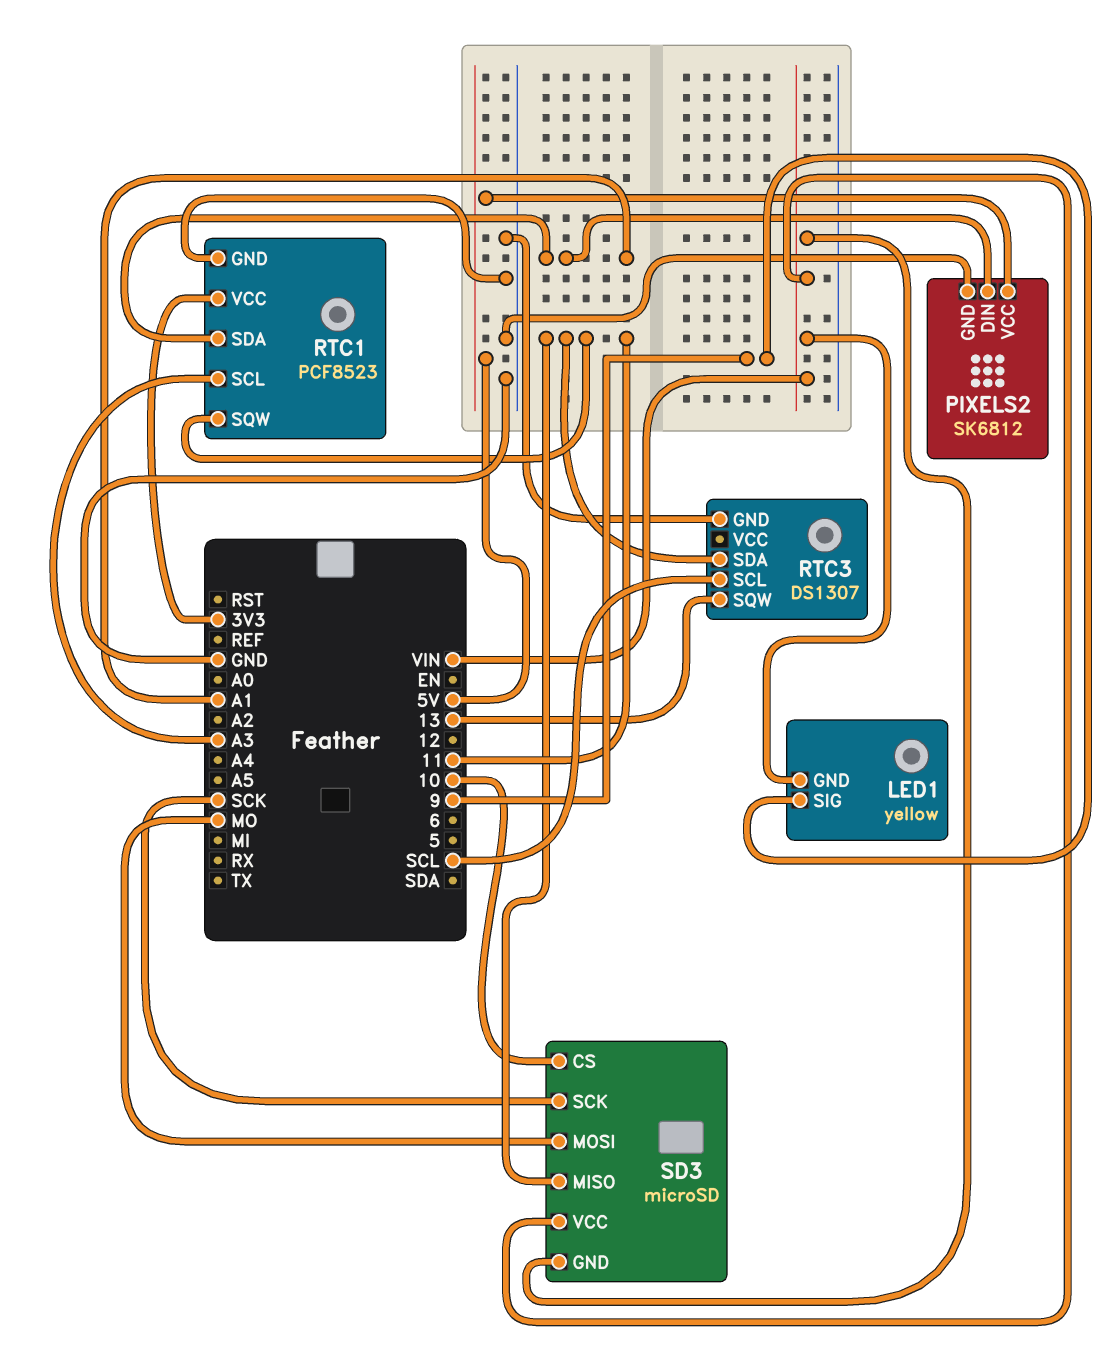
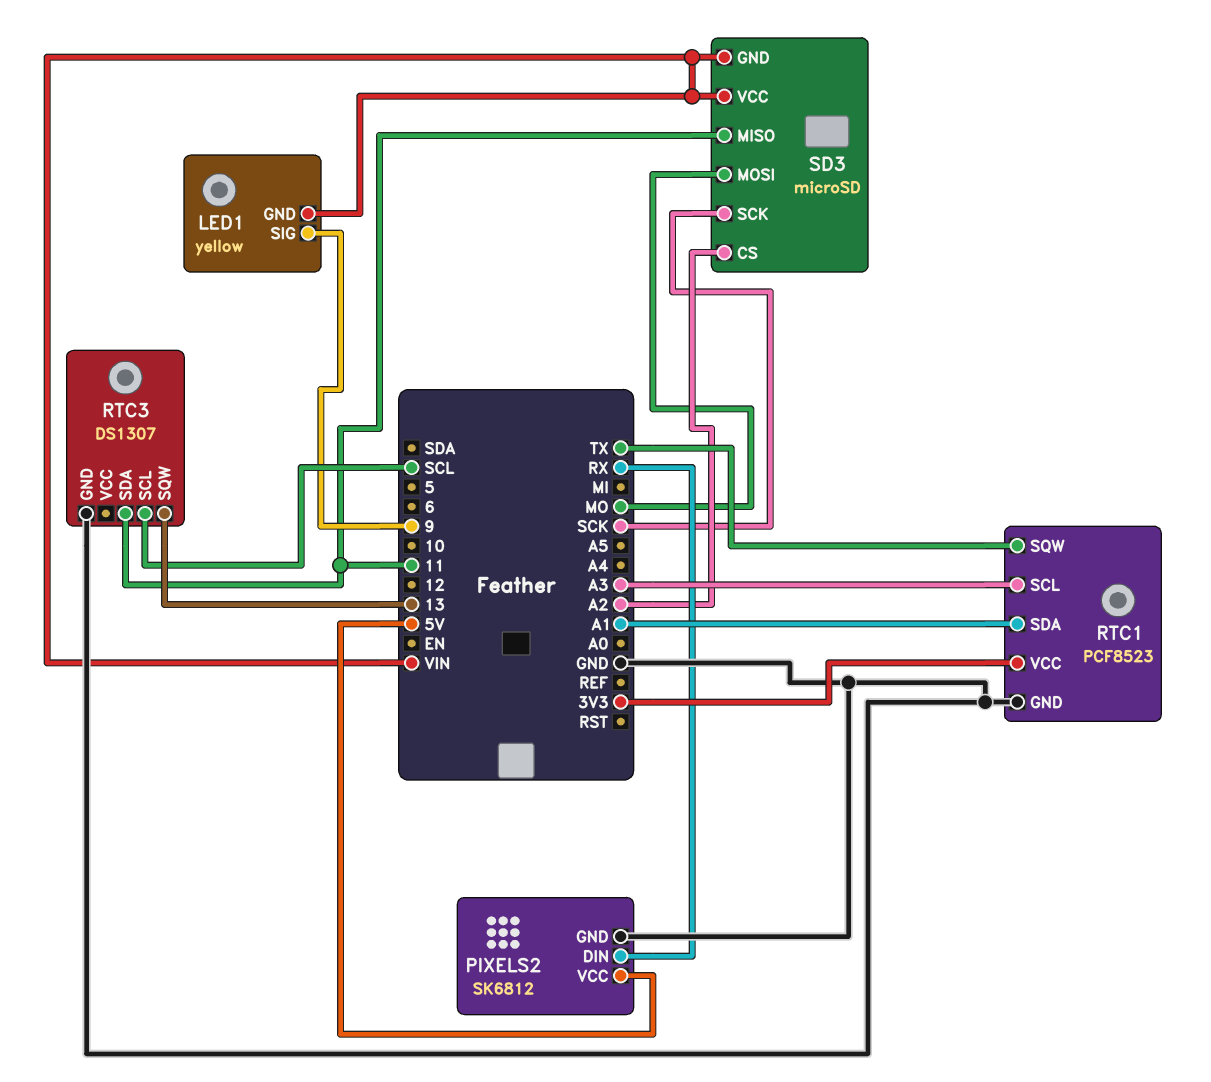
PIXELS2 pin DIN: A1 -> RX
RTC1 pin SQW: 11 -> TX
SD3 pin CS: 10 -> A2

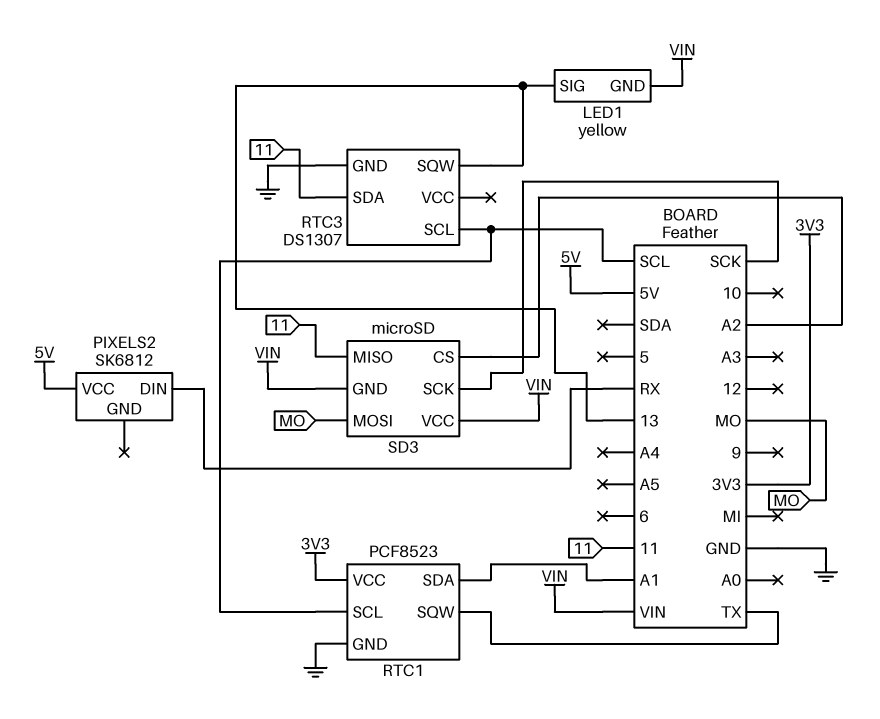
LED1 pin SIG: 9 -> 13
PIXELS2 pin GND: GND -> none
RTC1 pin SCL: A3 -> SCL

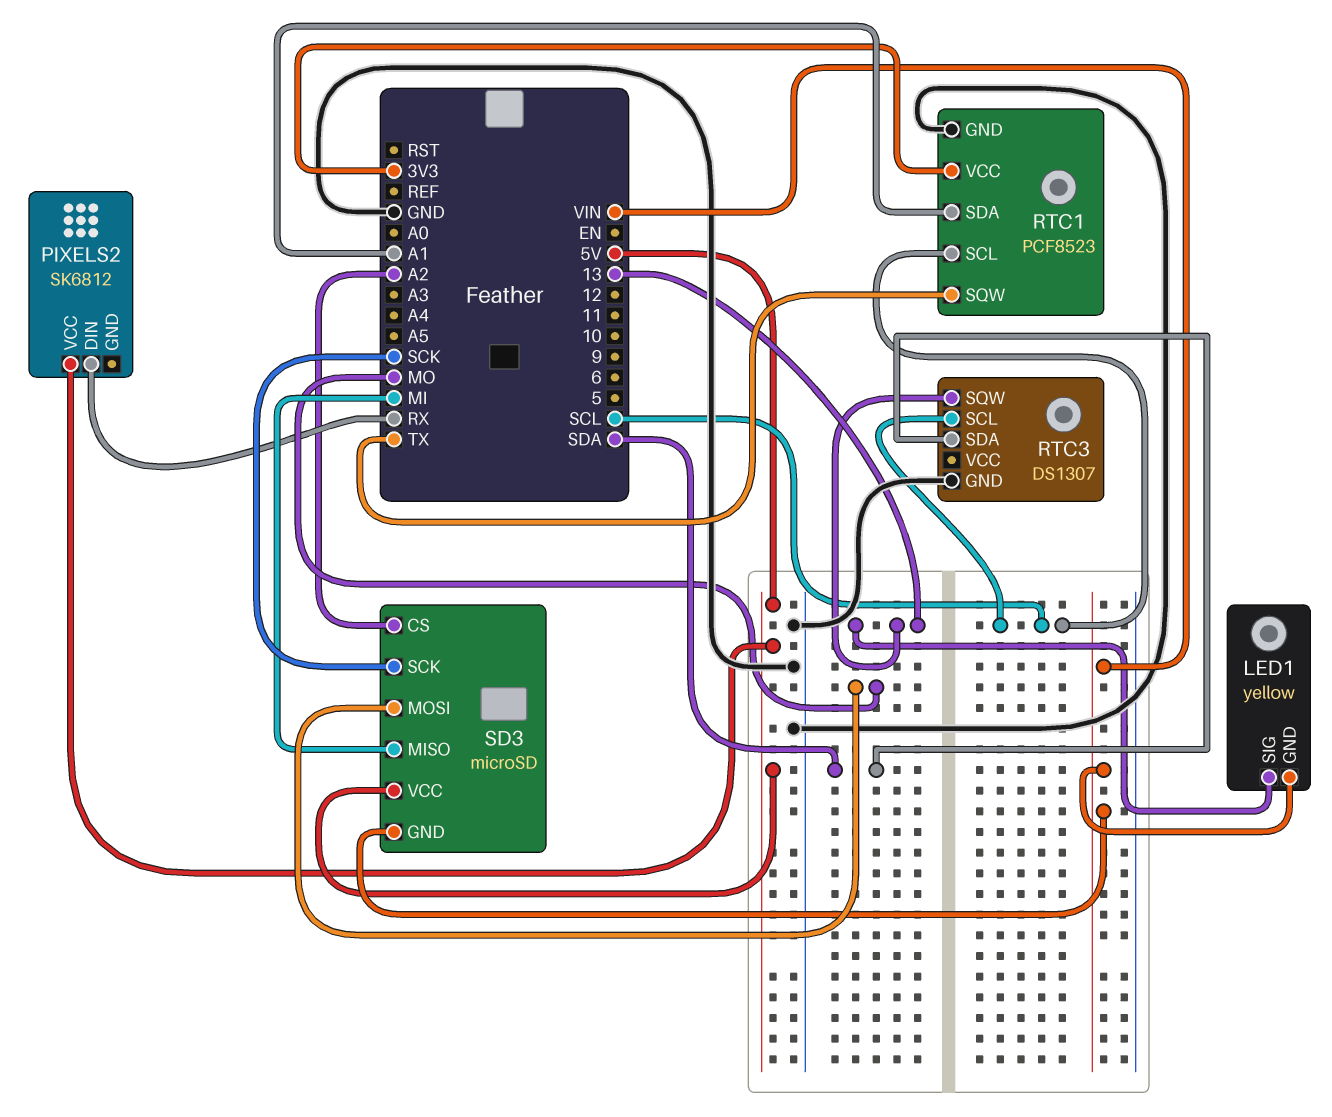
RTC3 pin SDA: 11 -> SDA
SD3 pin MISO: 11 -> MI
SD3 pin VCC: VIN -> 5V

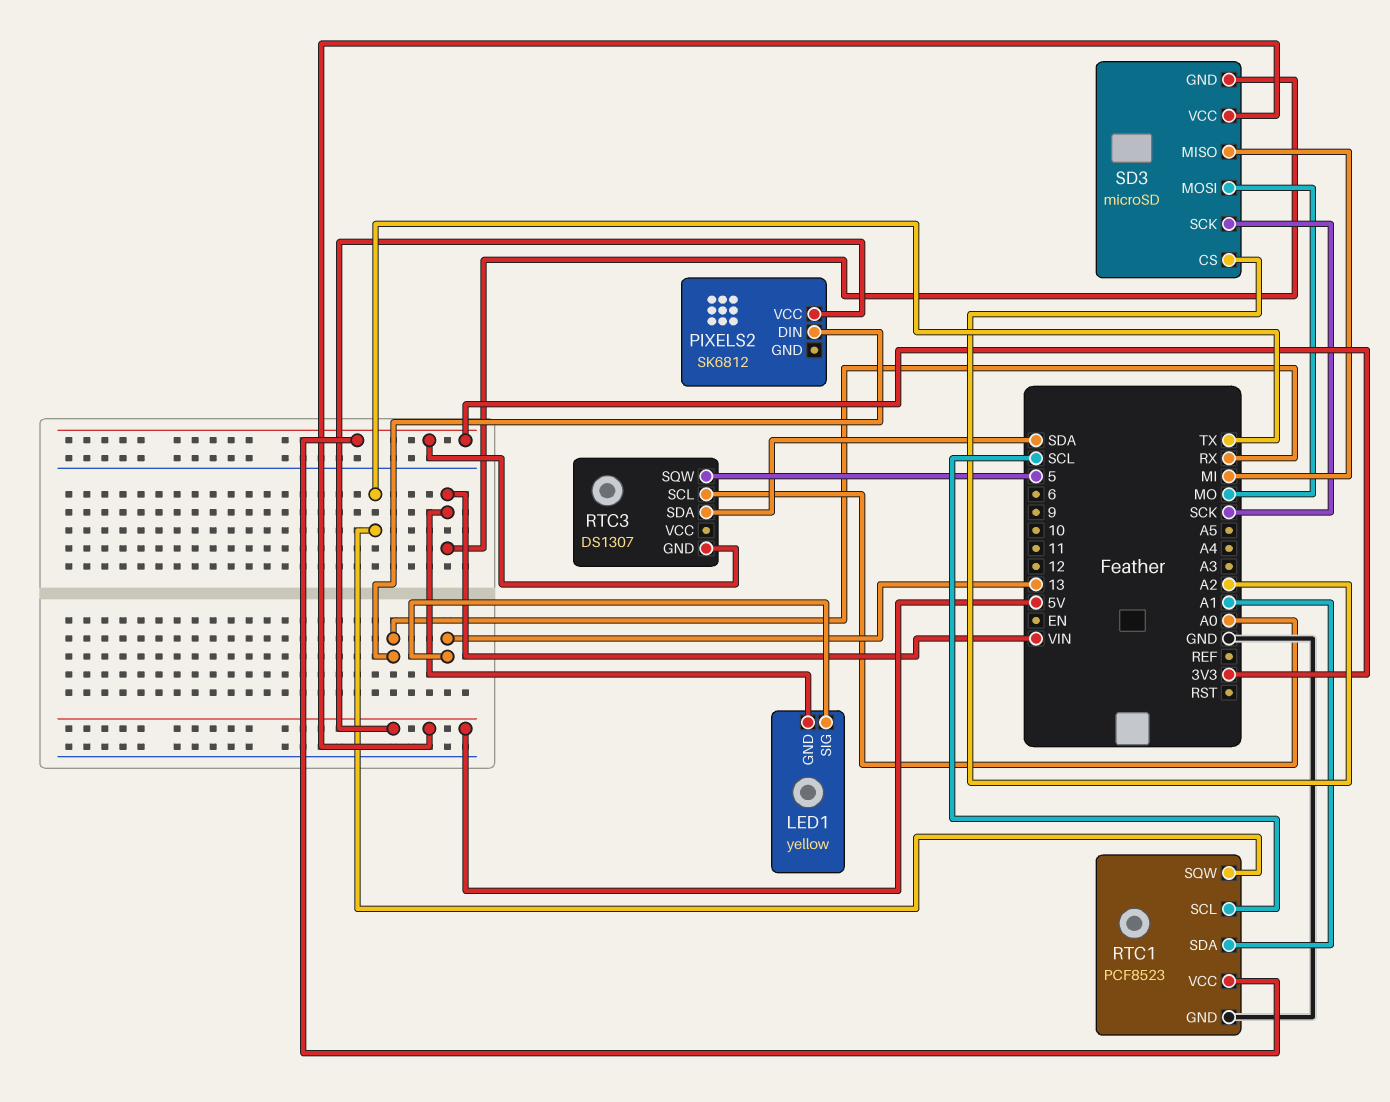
RTC3 pin GND: GND -> 3V3
RTC3 pin SCL: SCL -> A0
RTC3 pin SQW: 13 -> 5

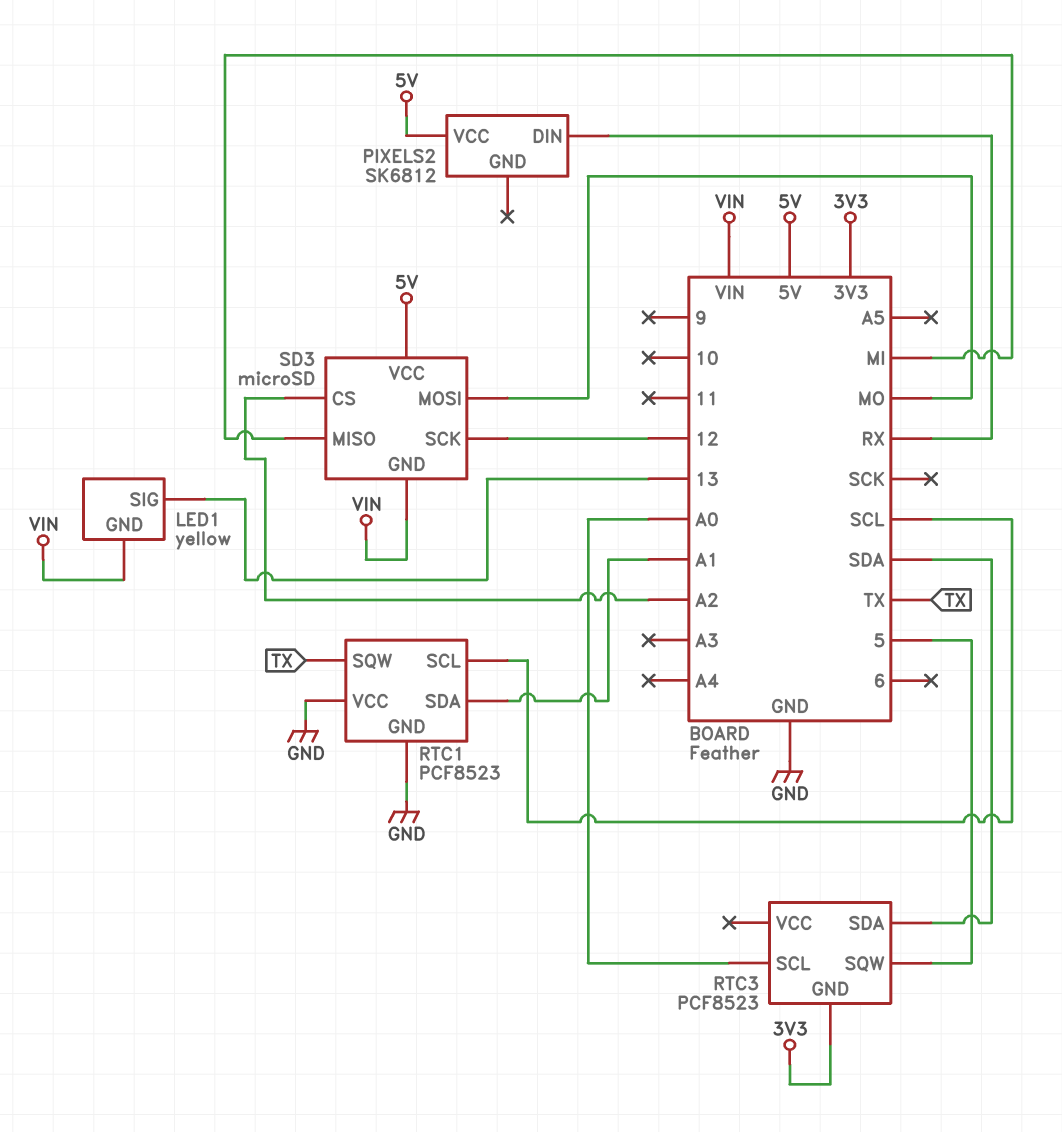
RTC1 pin VCC: 3V3 -> GND
RTC3: DS1307 -> PCF8523
SD3 pin SCK: SCK -> 12

